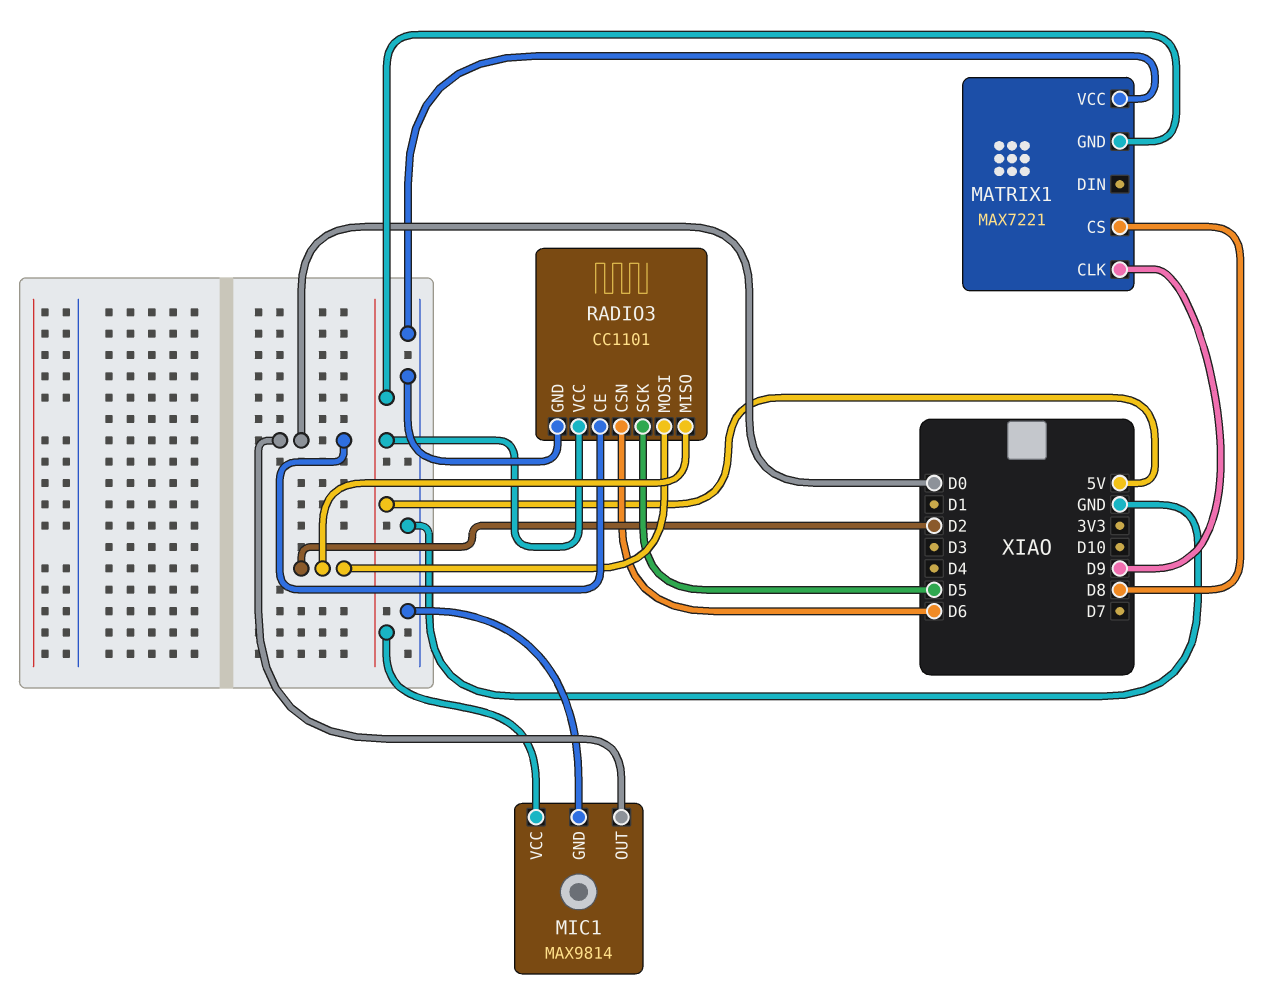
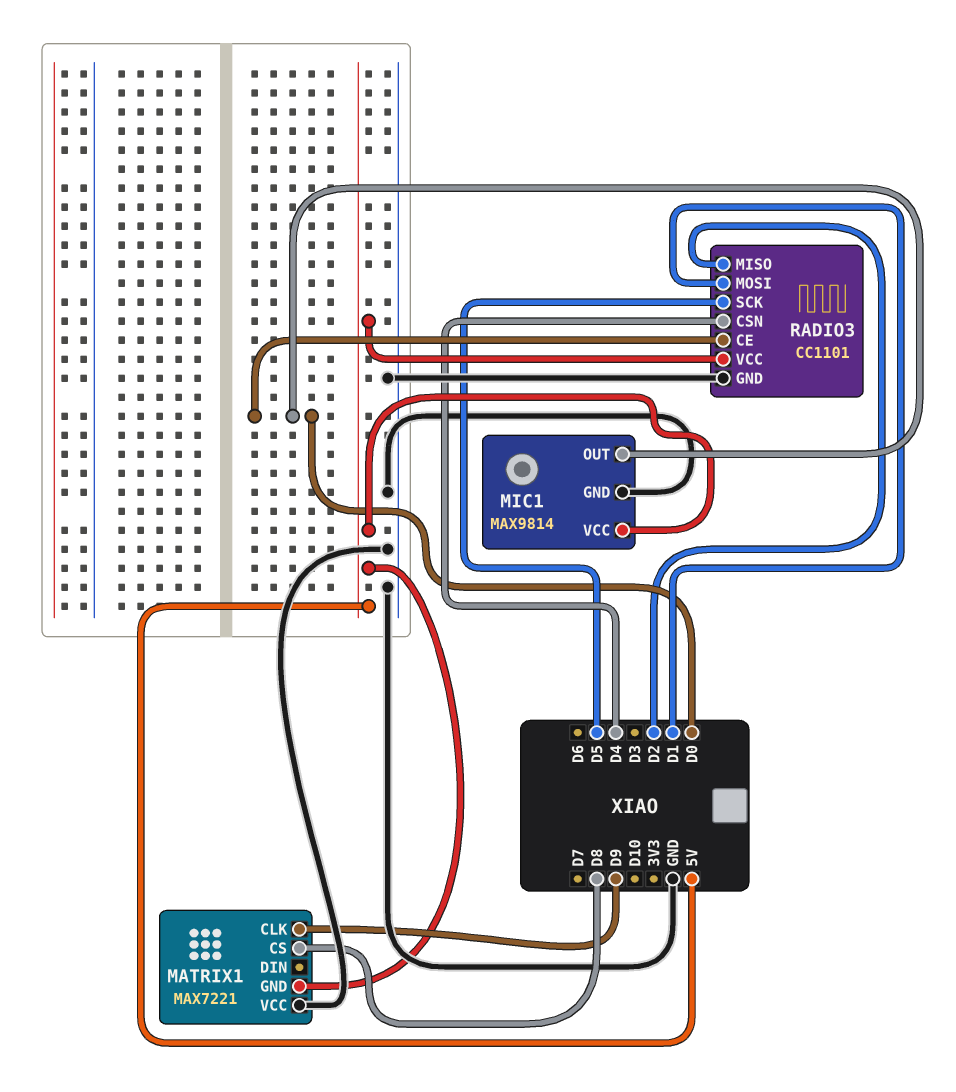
RADIO3 pin CSN: D6 -> D4
RADIO3 pin MOSI: D2 -> D1

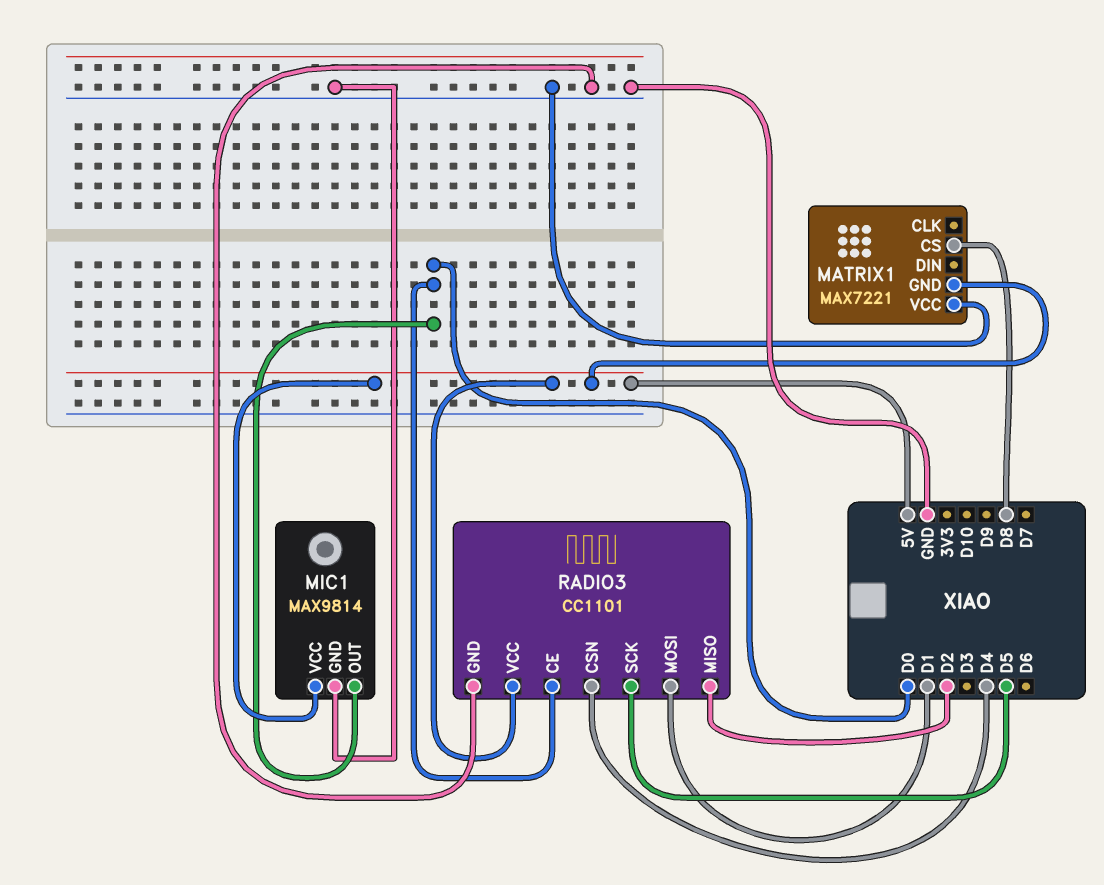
MATRIX1 pin CLK: D9 -> none

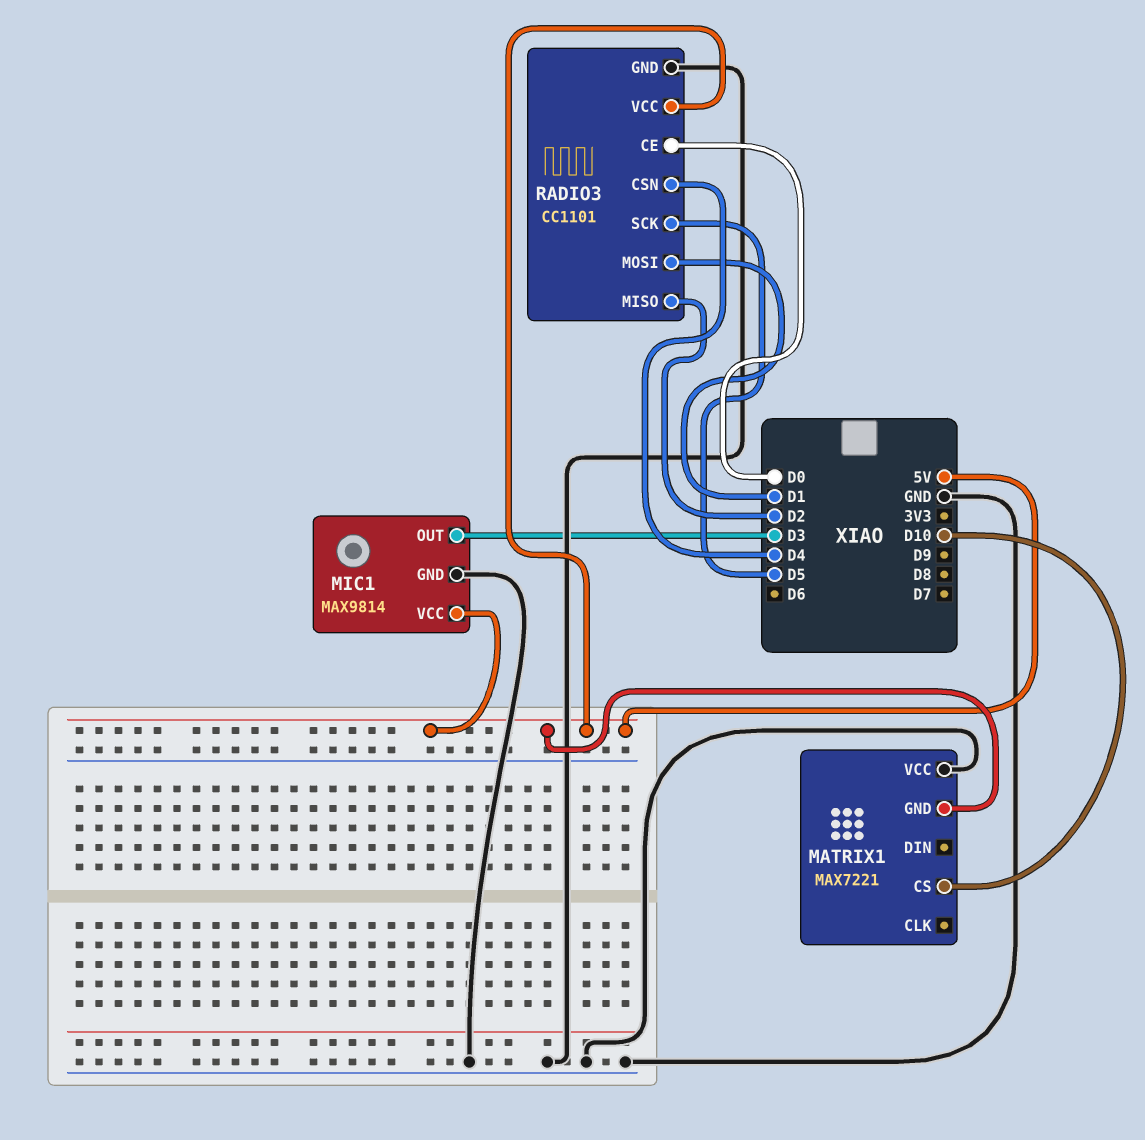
MATRIX1 pin CS: D8 -> D10
MIC1 pin OUT: D0 -> D3

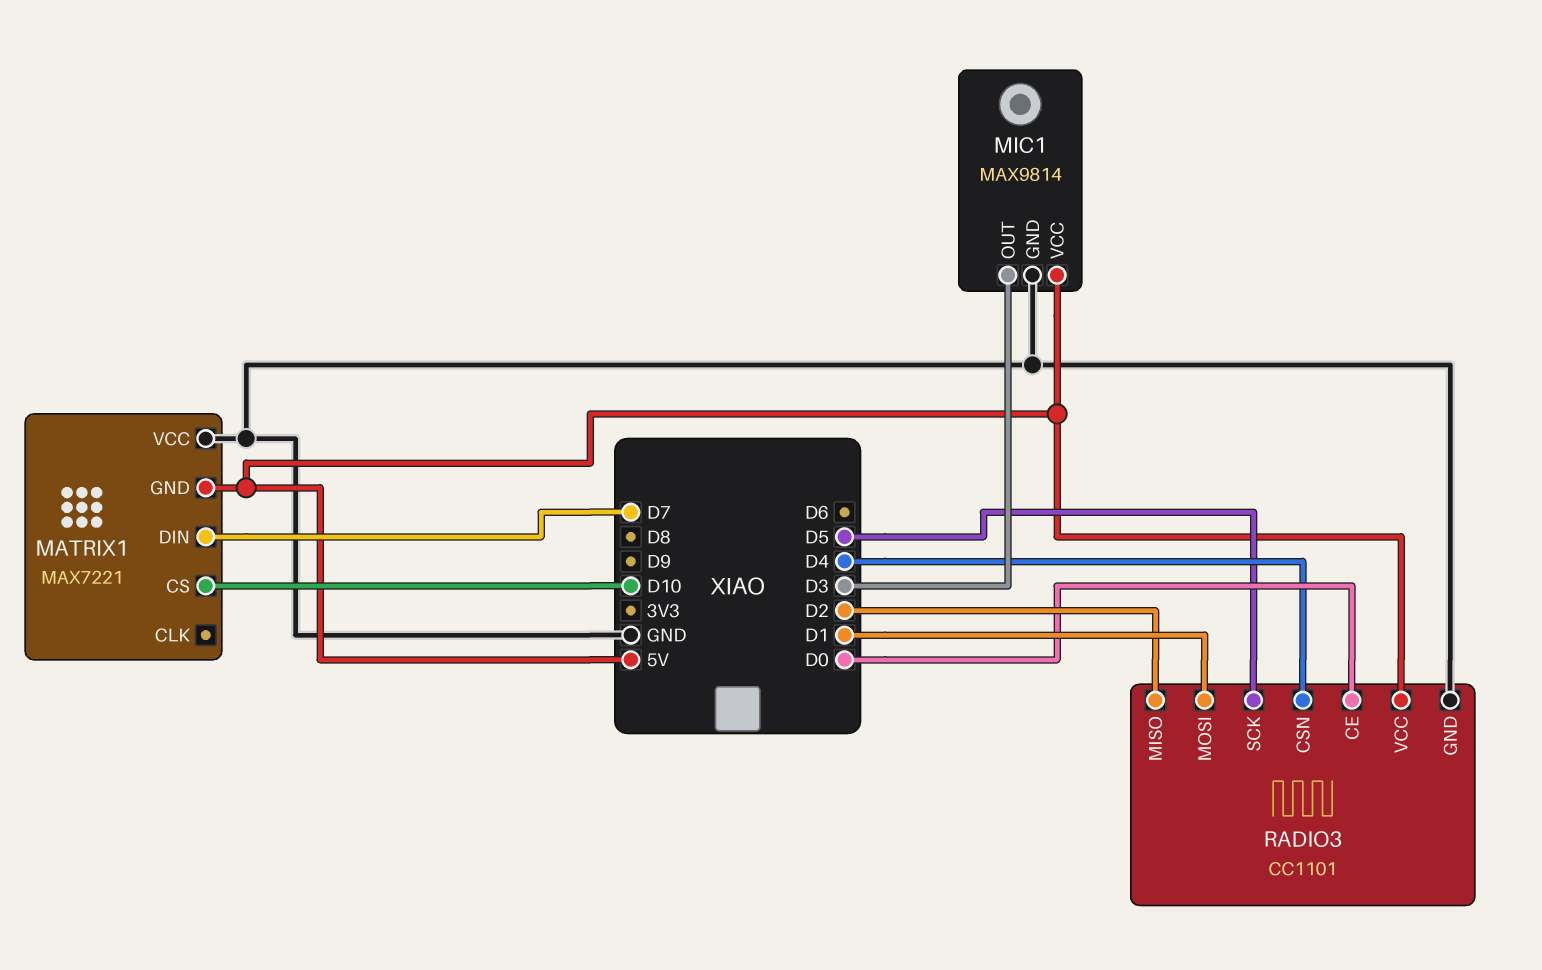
MATRIX1 pin DIN: none -> D7

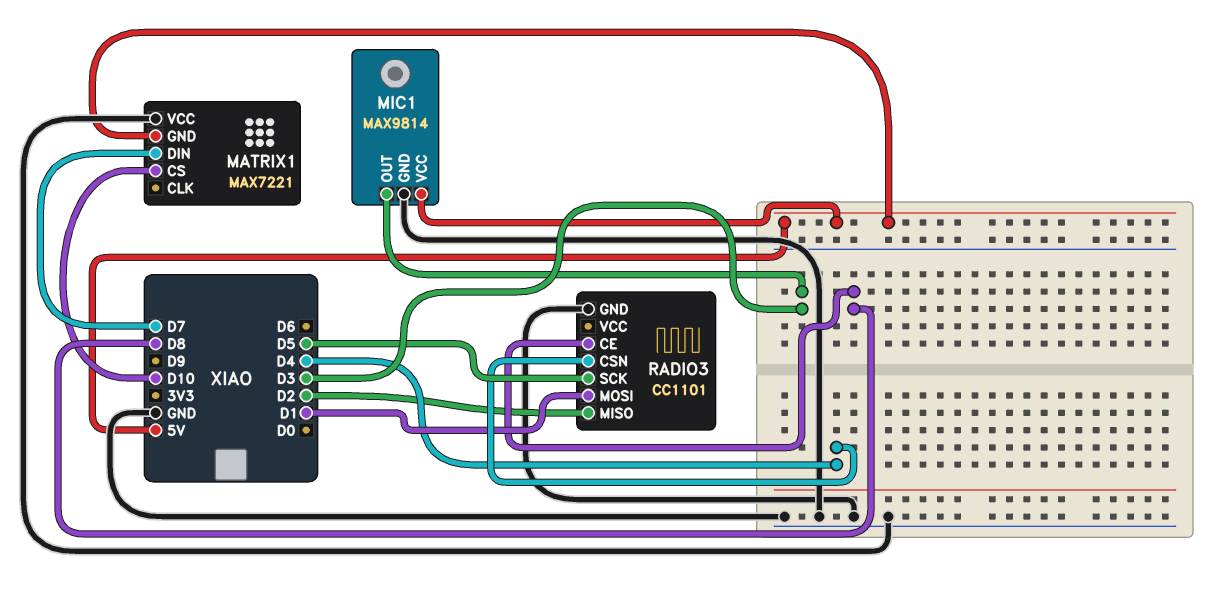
RADIO3 pin CE: D0 -> D8
RADIO3 pin VCC: 5V -> none

